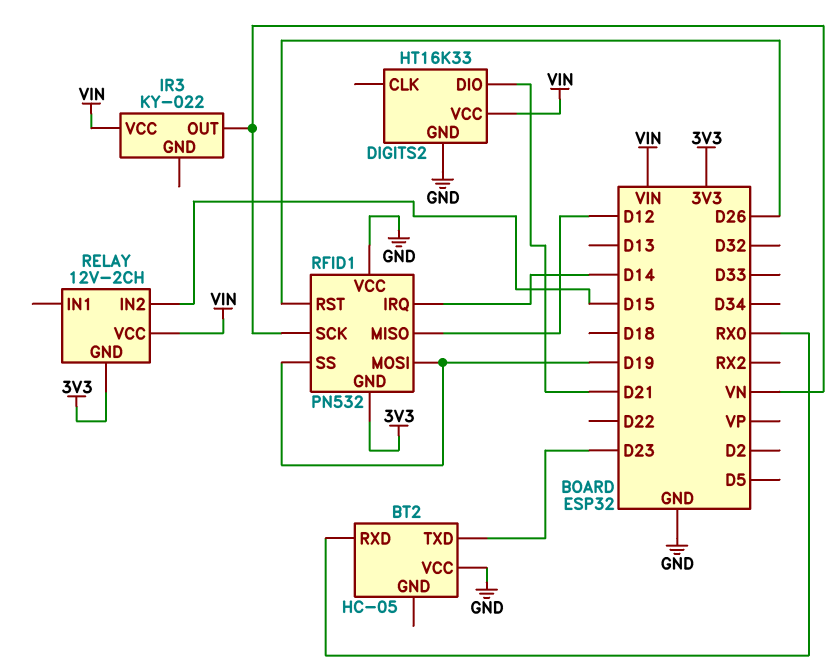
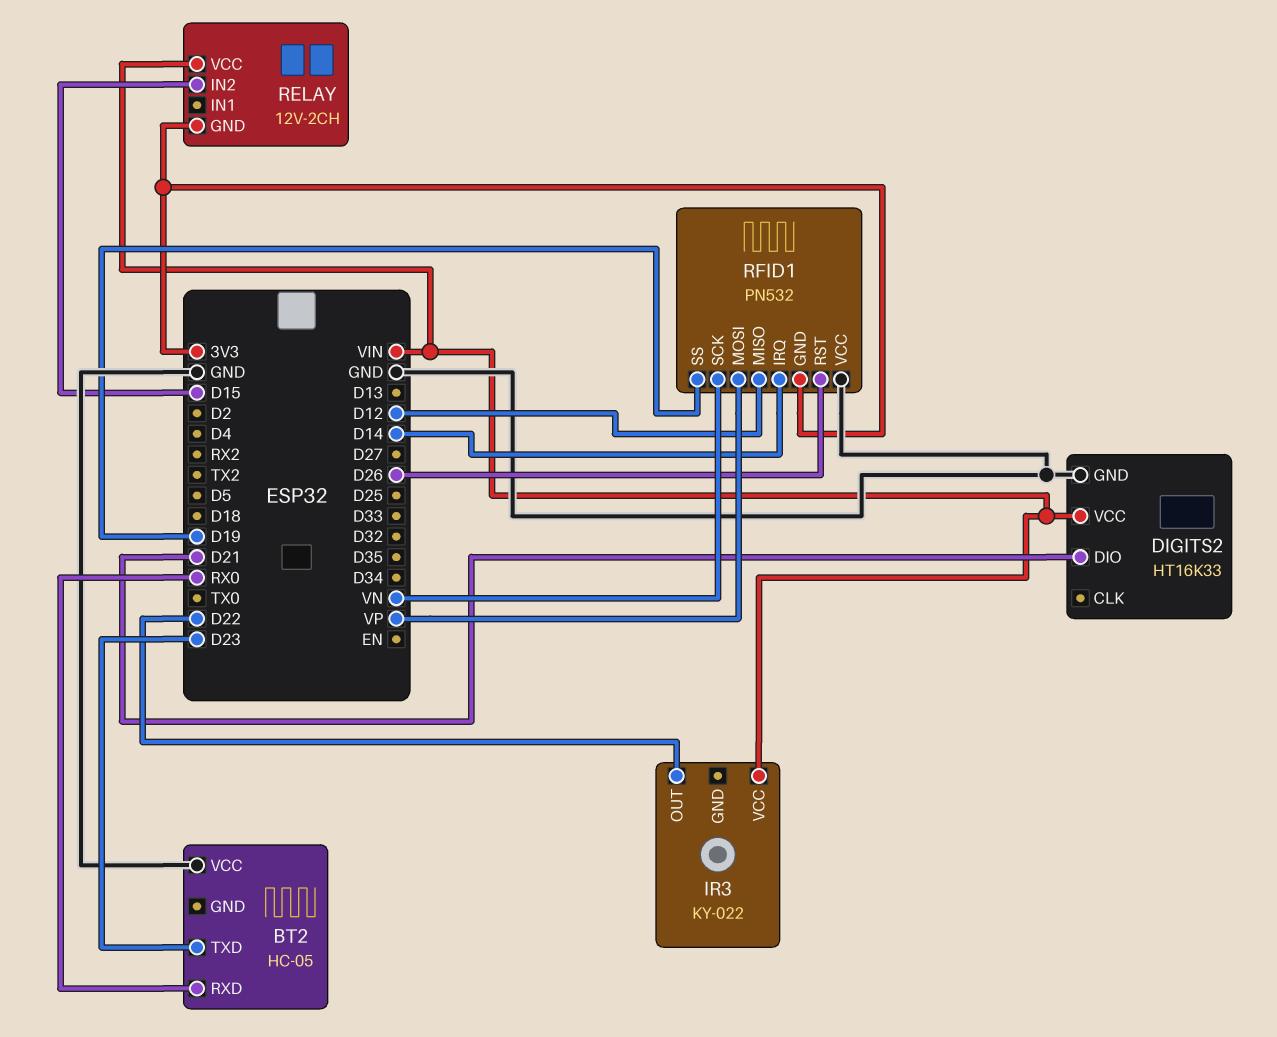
IR3 pin OUT: VN -> D22
RFID1 pin MOSI: D19 -> VP

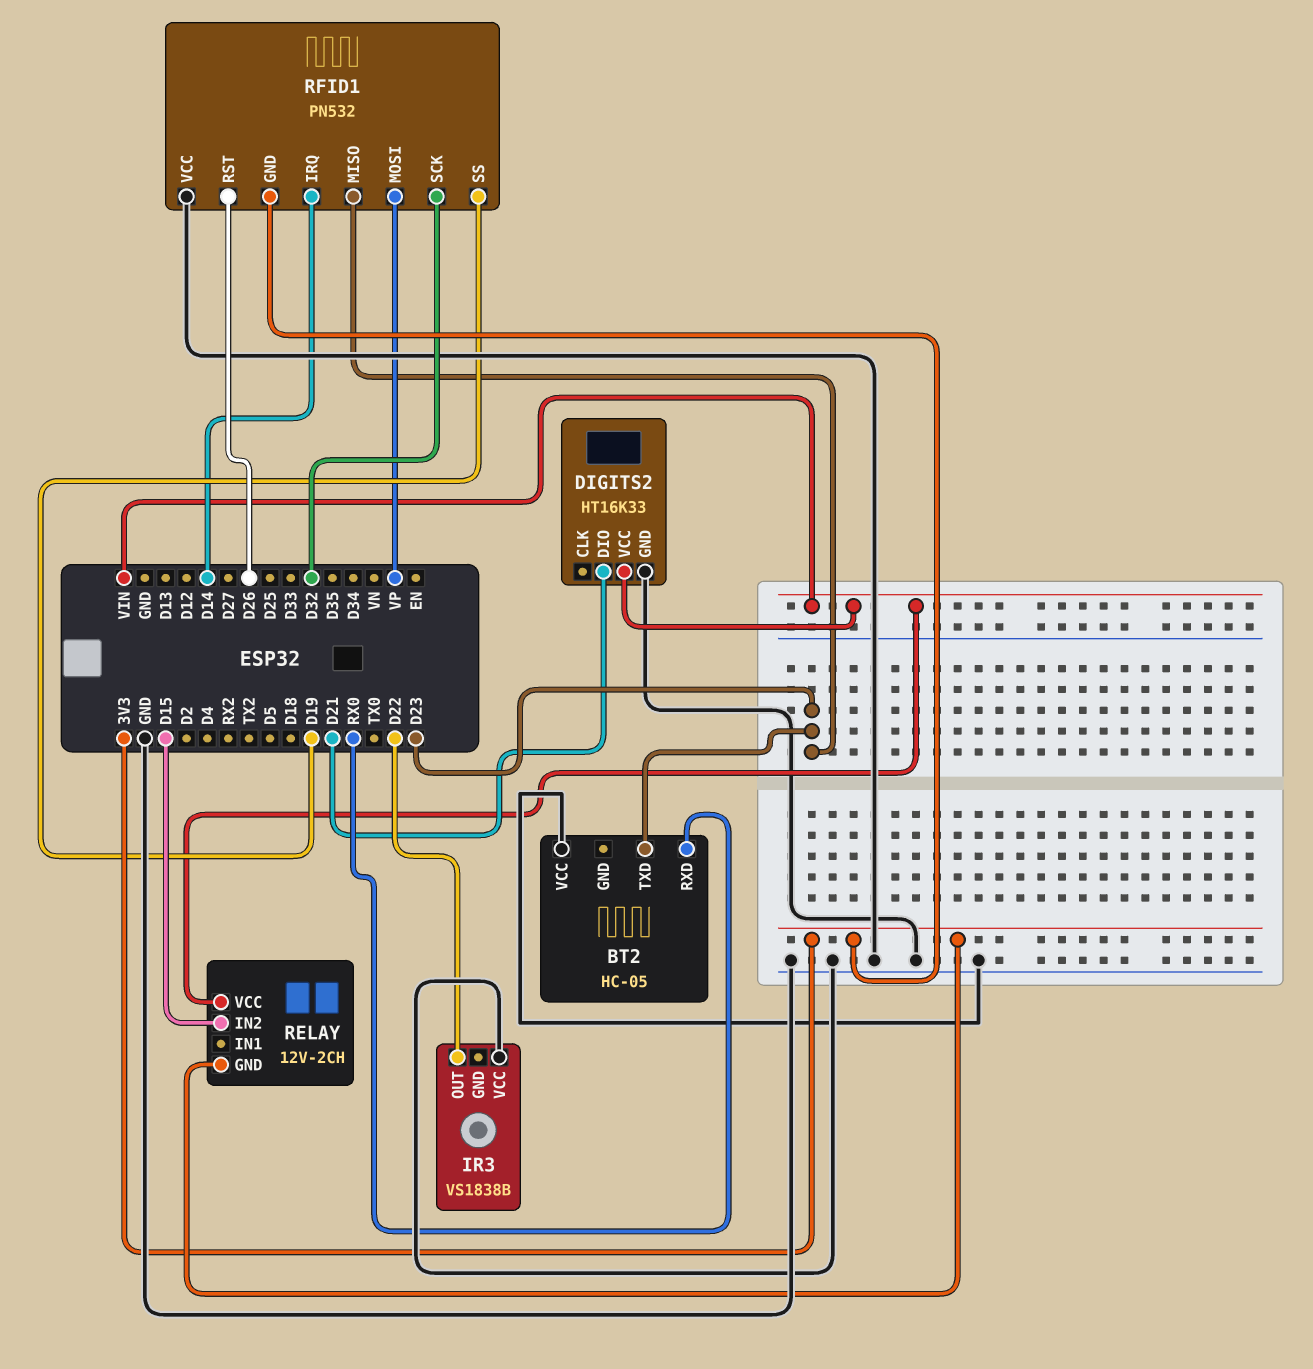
IR3: KY-022 -> VS1838B
IR3 pin VCC: VIN -> GND
RFID1 pin MISO: D12 -> D23
RFID1 pin SCK: VN -> D32

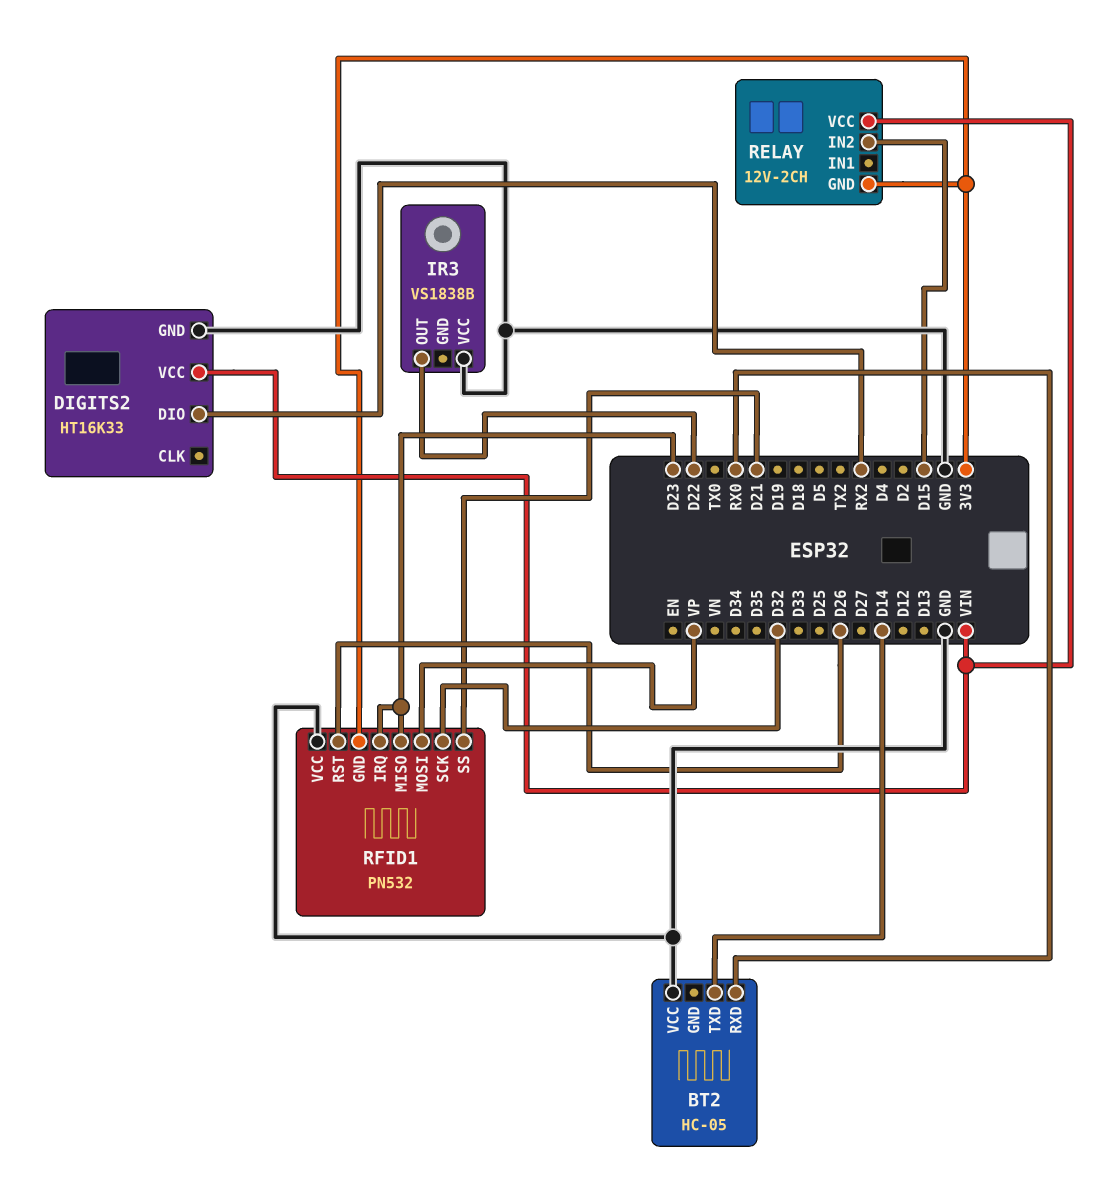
BT2 pin TXD: D23 -> D14
DIGITS2 pin DIO: D21 -> RX2
RFID1 pin IRQ: D14 -> D23
RFID1 pin SS: D19 -> D21

